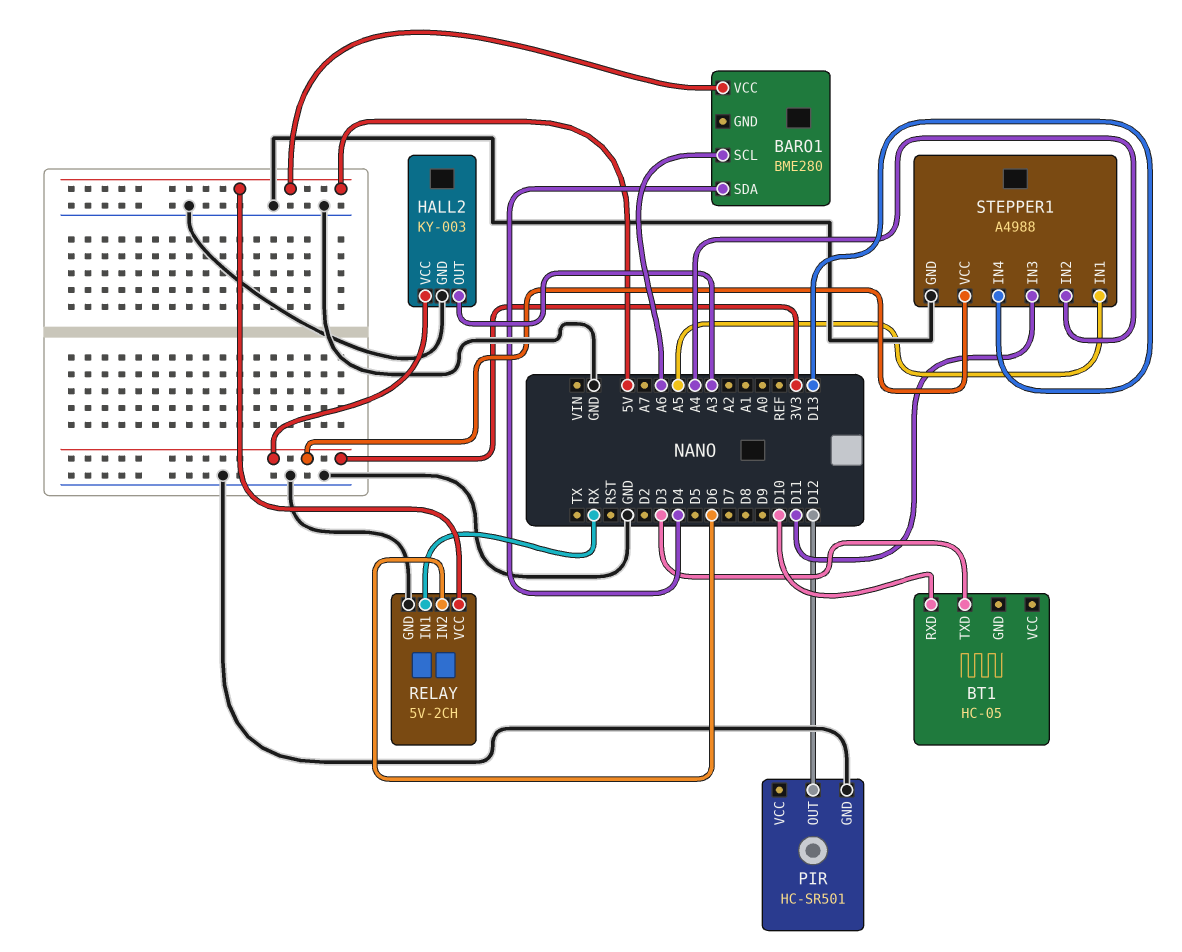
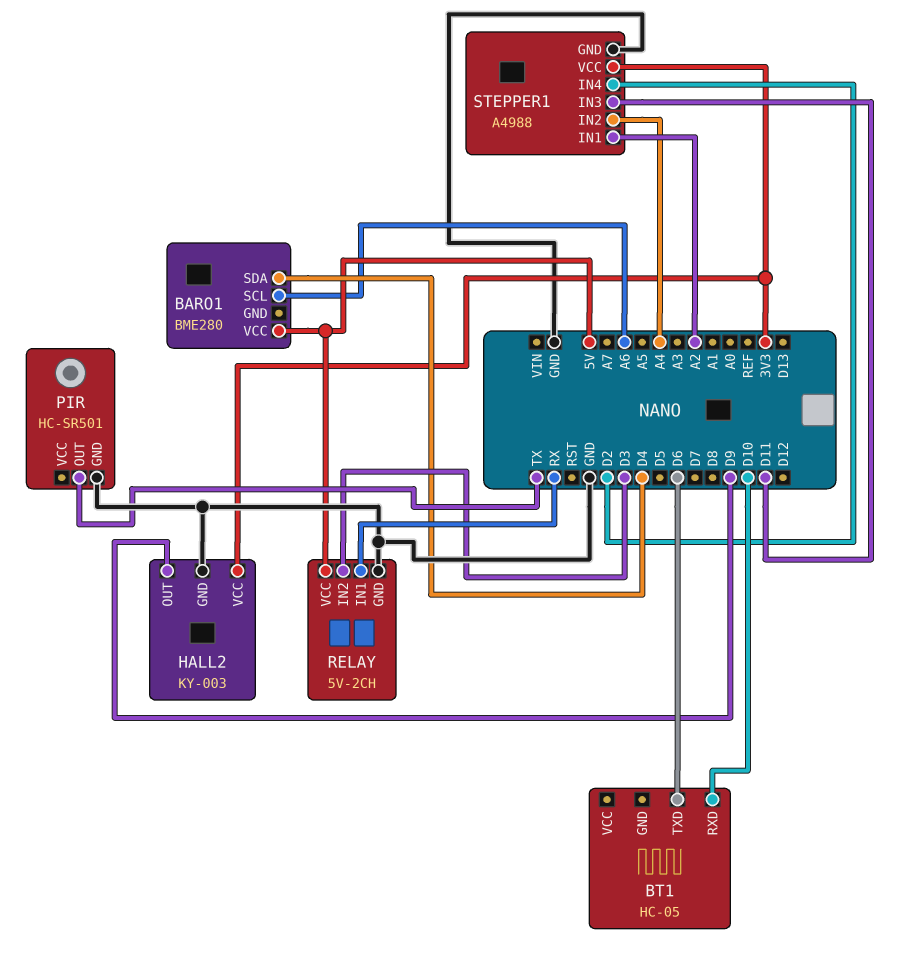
BT1 pin TXD: D3 -> D6
HALL2 pin OUT: A3 -> D9
PIR pin OUT: D12 -> TX
RELAY pin IN2: D6 -> D3
STEPPER1 pin IN1: A5 -> A2
STEPPER1 pin IN4: D13 -> D2

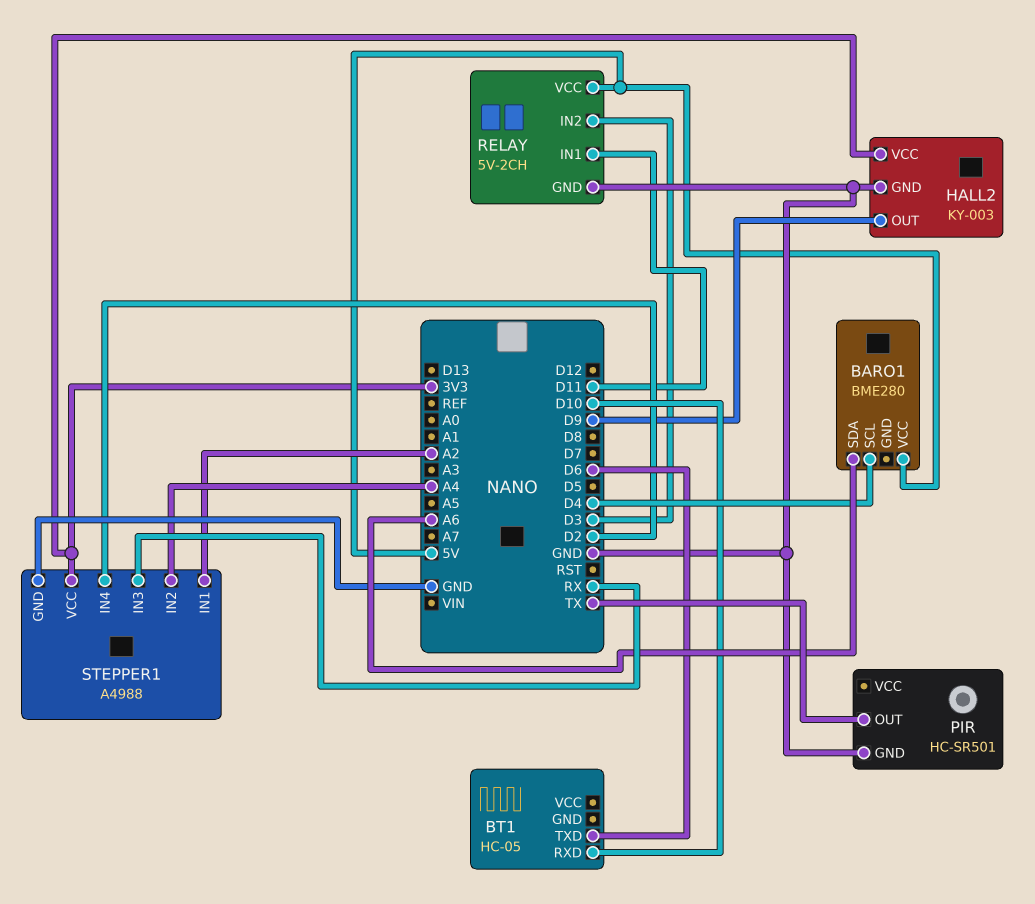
BARO1 pin SCL: A6 -> D4
BARO1 pin SDA: D4 -> A6
RELAY pin IN1: RX -> D11
STEPPER1 pin IN3: D11 -> RX

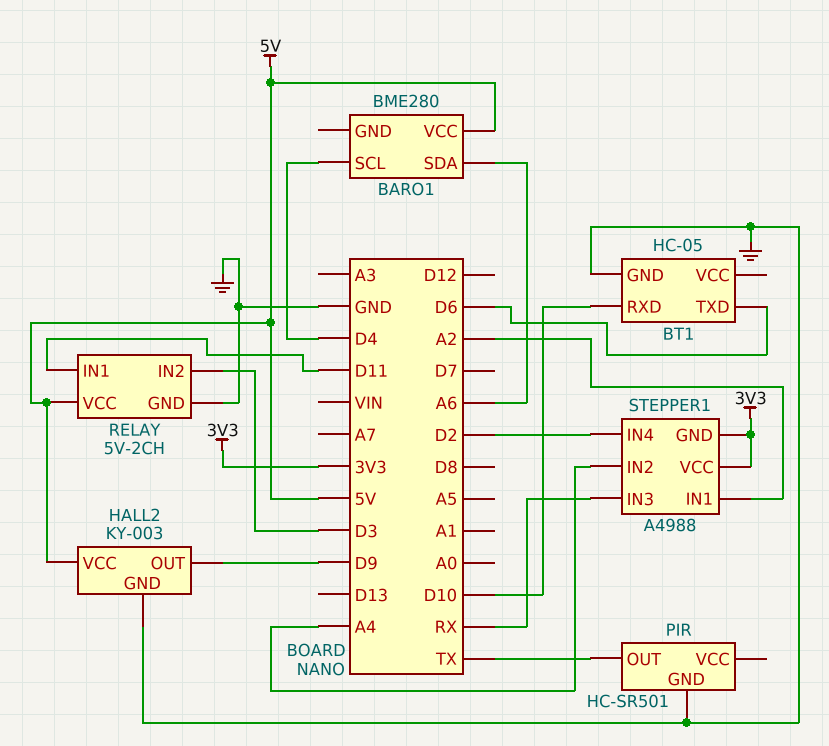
BT1 pin GND: none -> GND
HALL2 pin VCC: 3V3 -> 5V
STEPPER1 pin GND: GND -> 3V3

